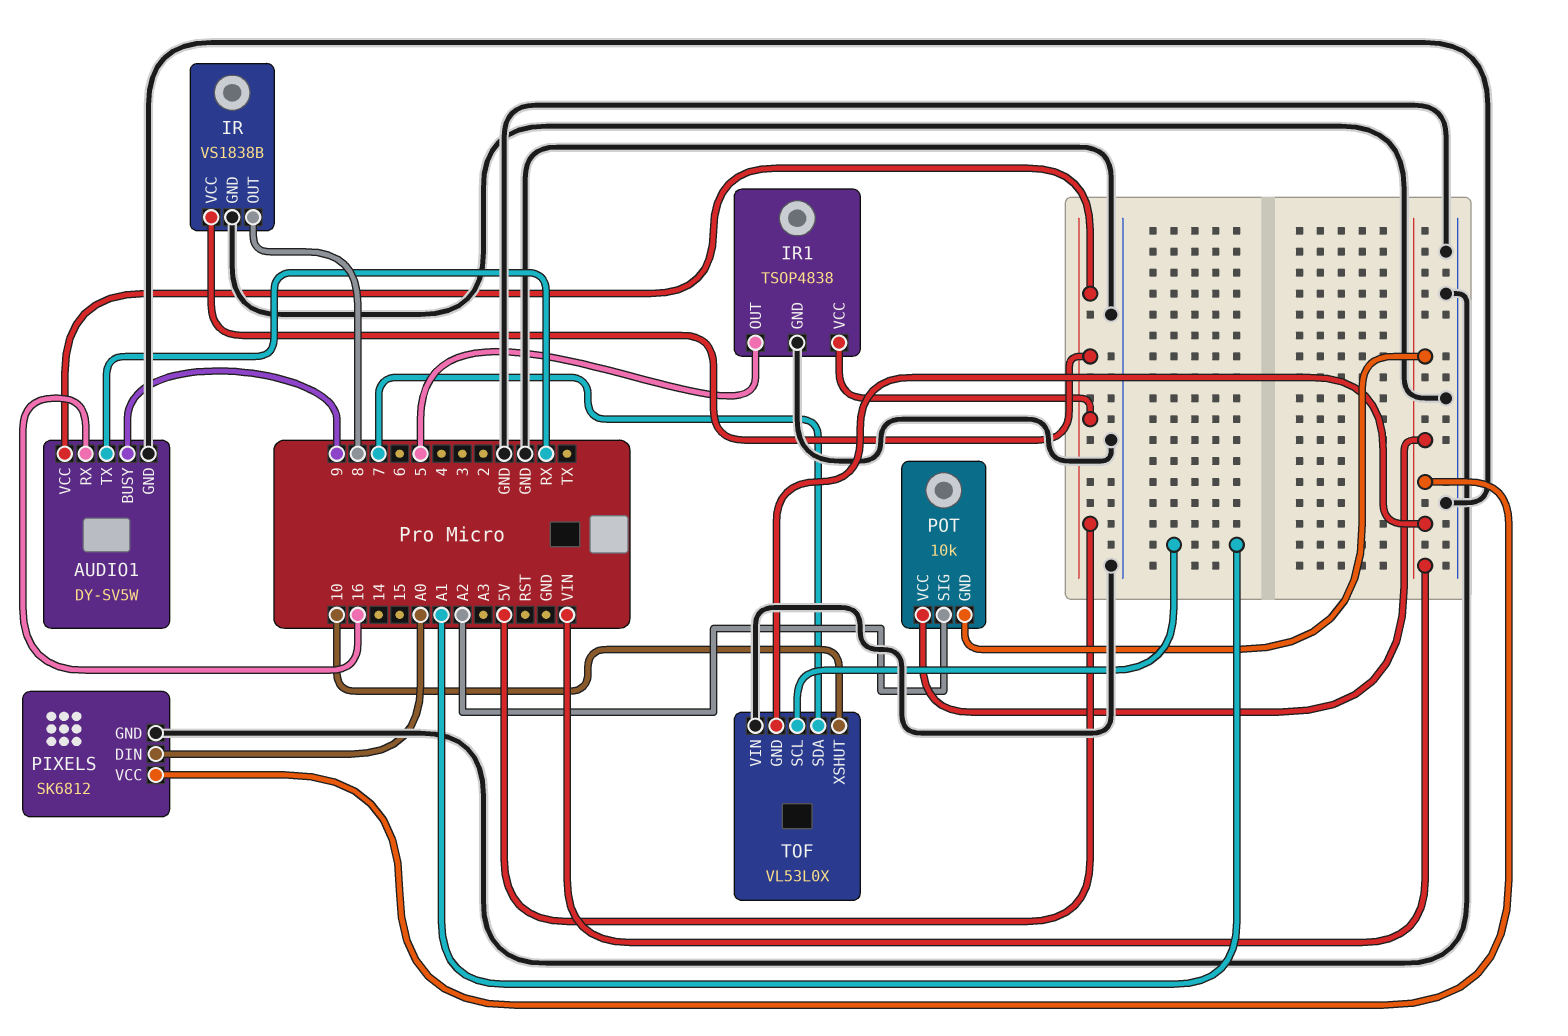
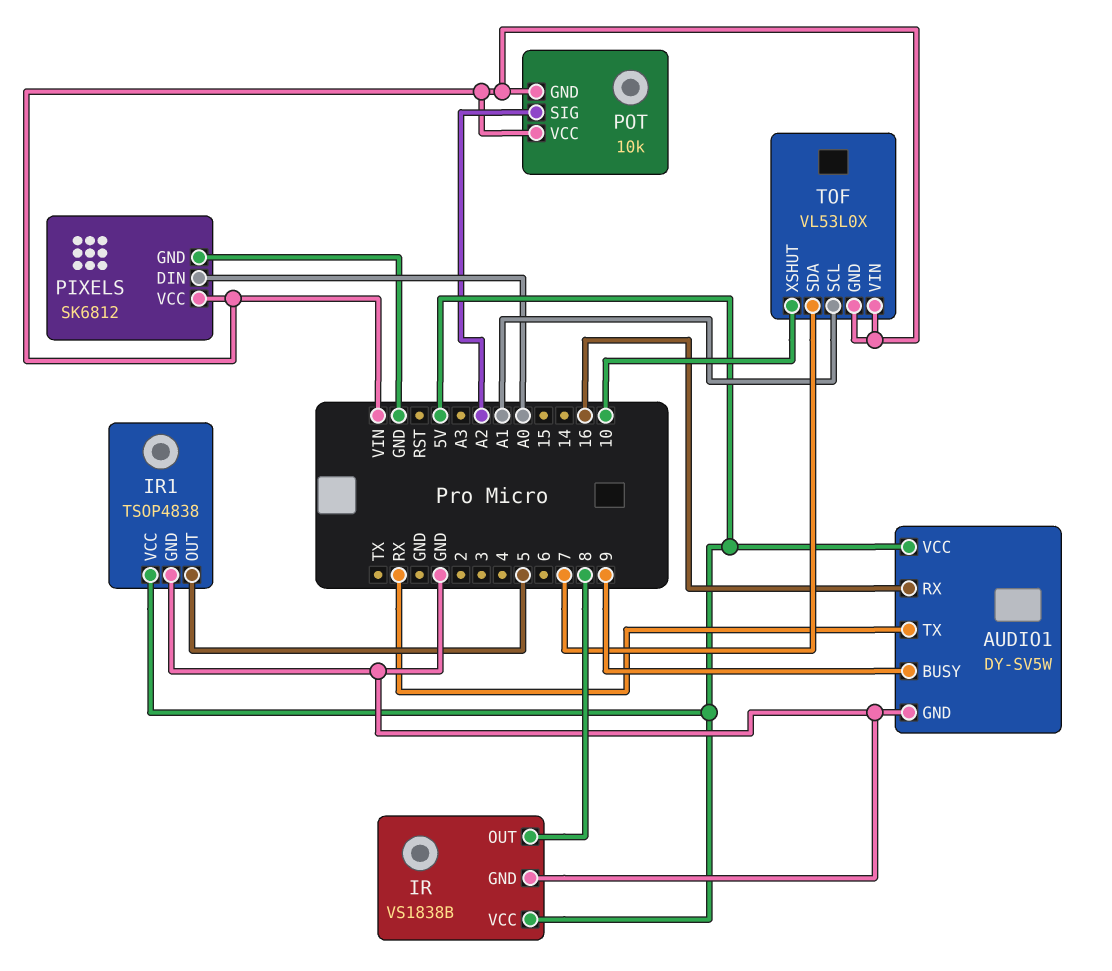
TOF pin VIN: GND -> VIN

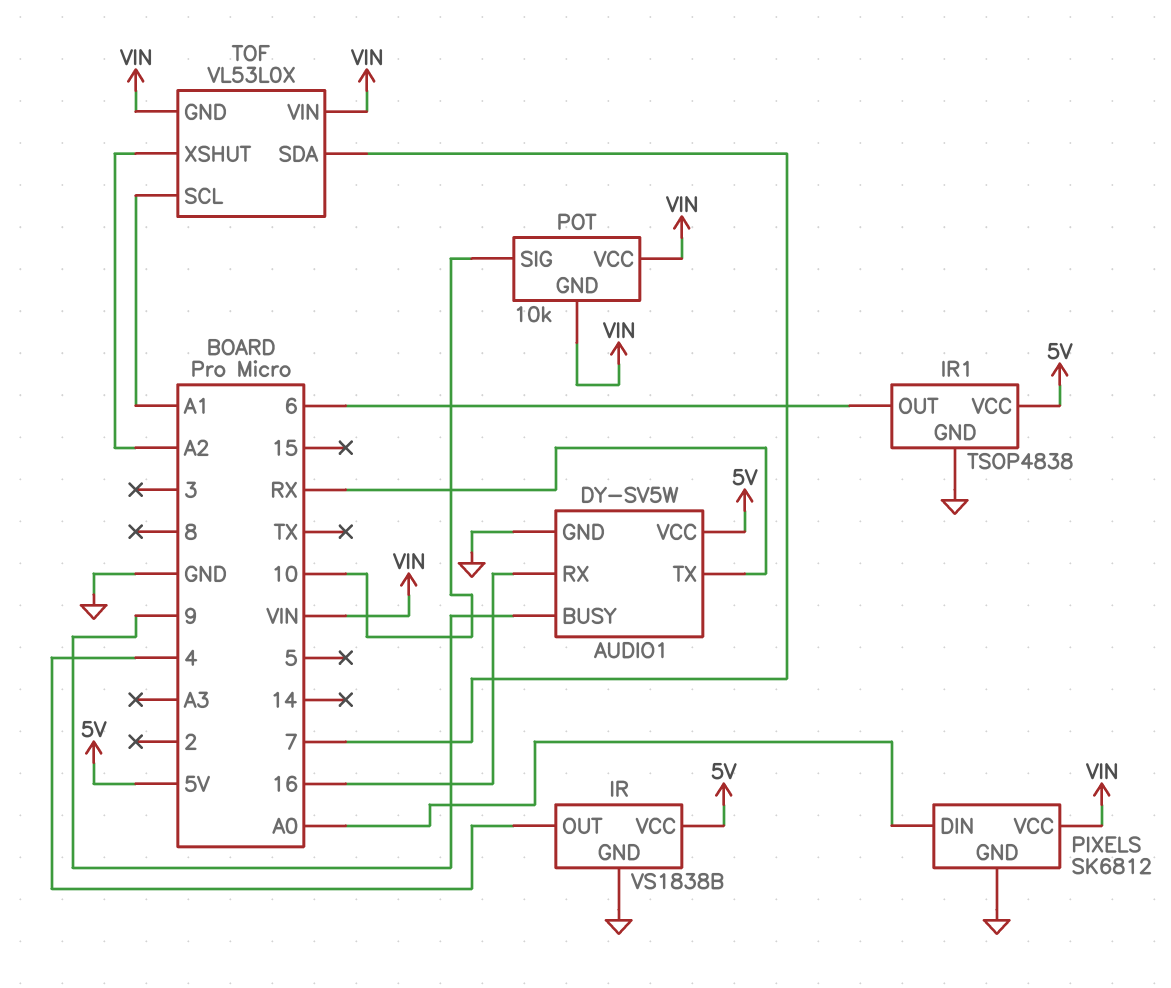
IR pin OUT: 8 -> 4
IR1 pin OUT: 5 -> 6
POT pin SIG: A2 -> 10
TOF pin XSHUT: 10 -> A2

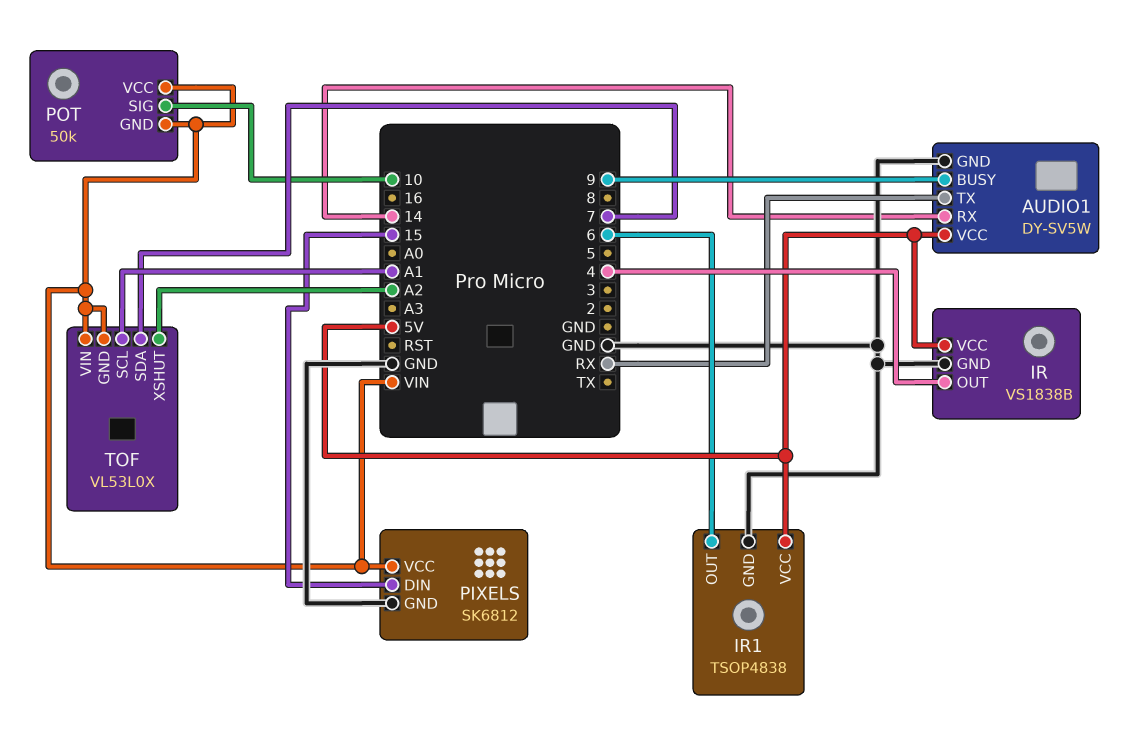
AUDIO1 pin RX: 16 -> 14
PIXELS pin DIN: A0 -> 15
POT: 10k -> 50k

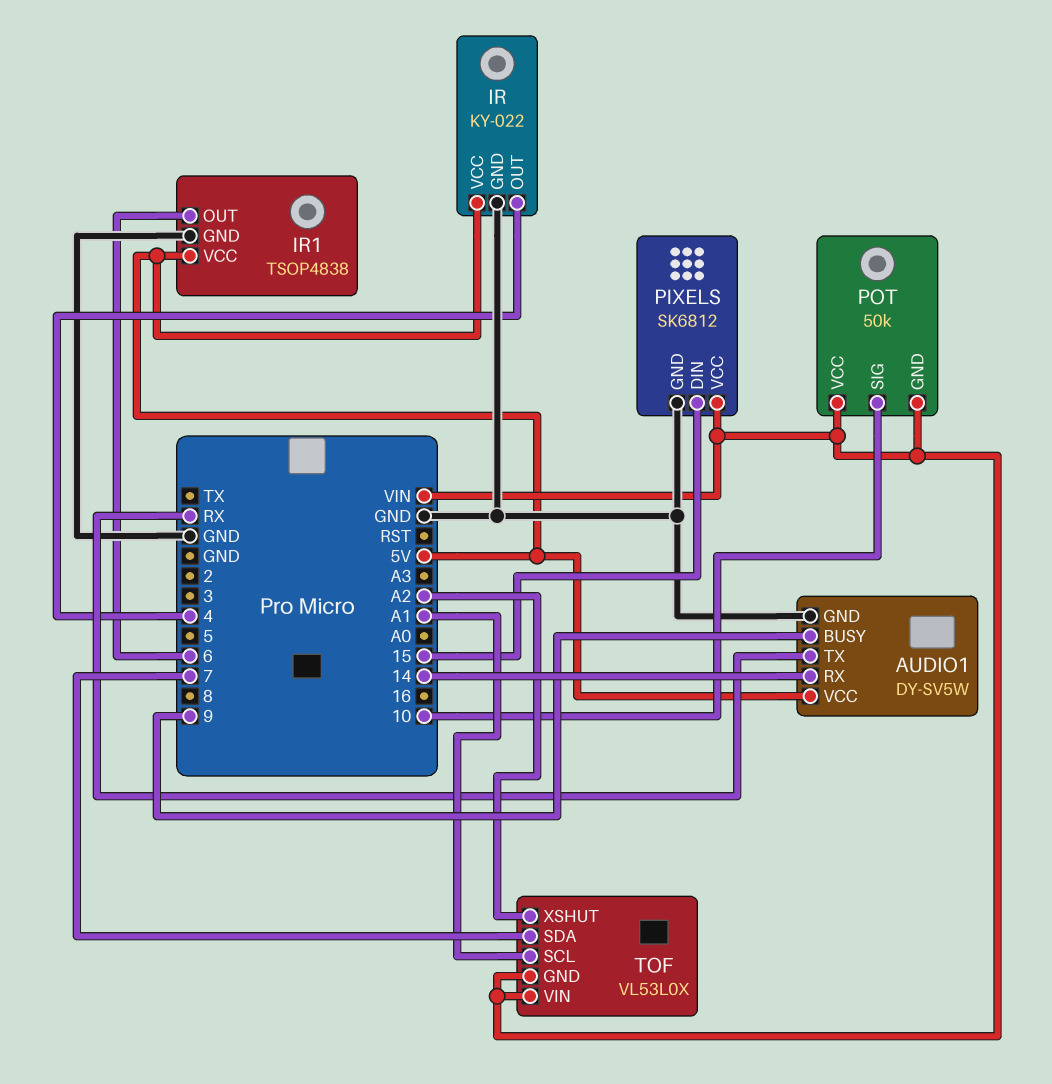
IR: VS1838B -> KY-022

